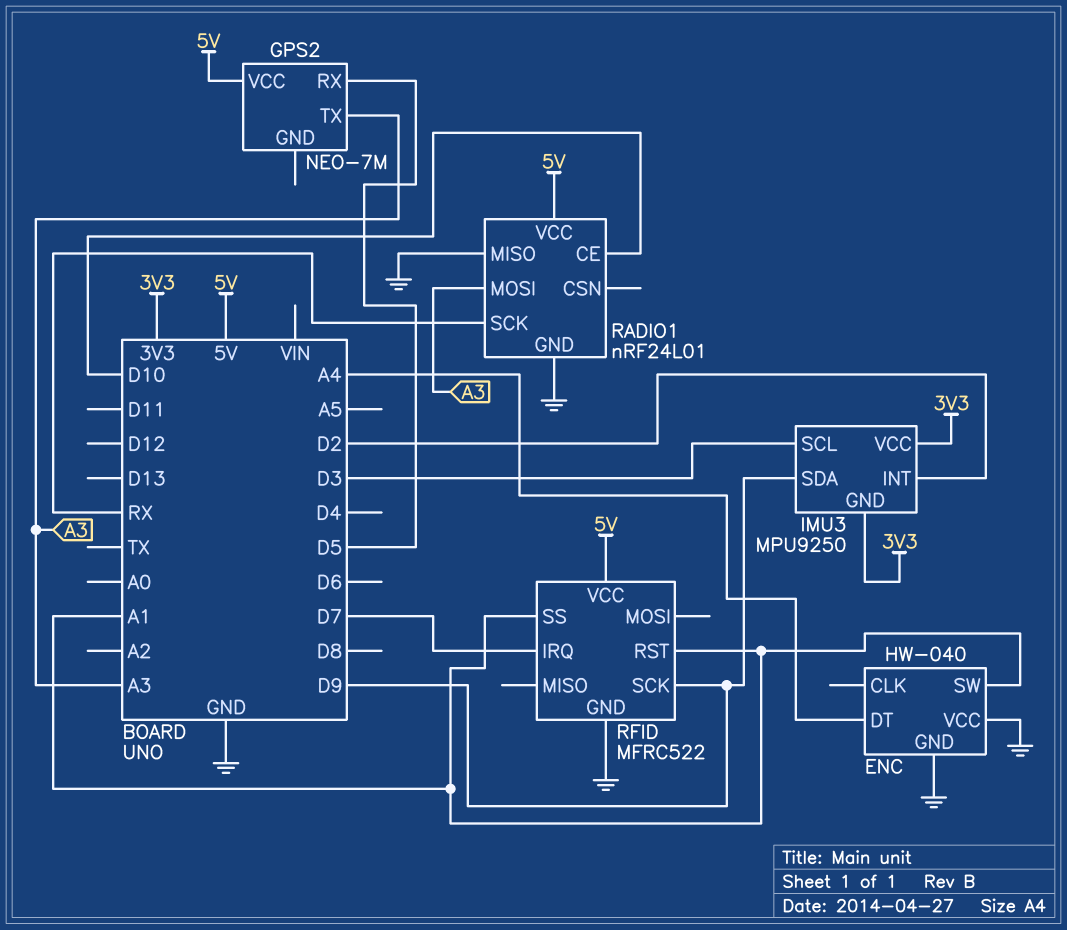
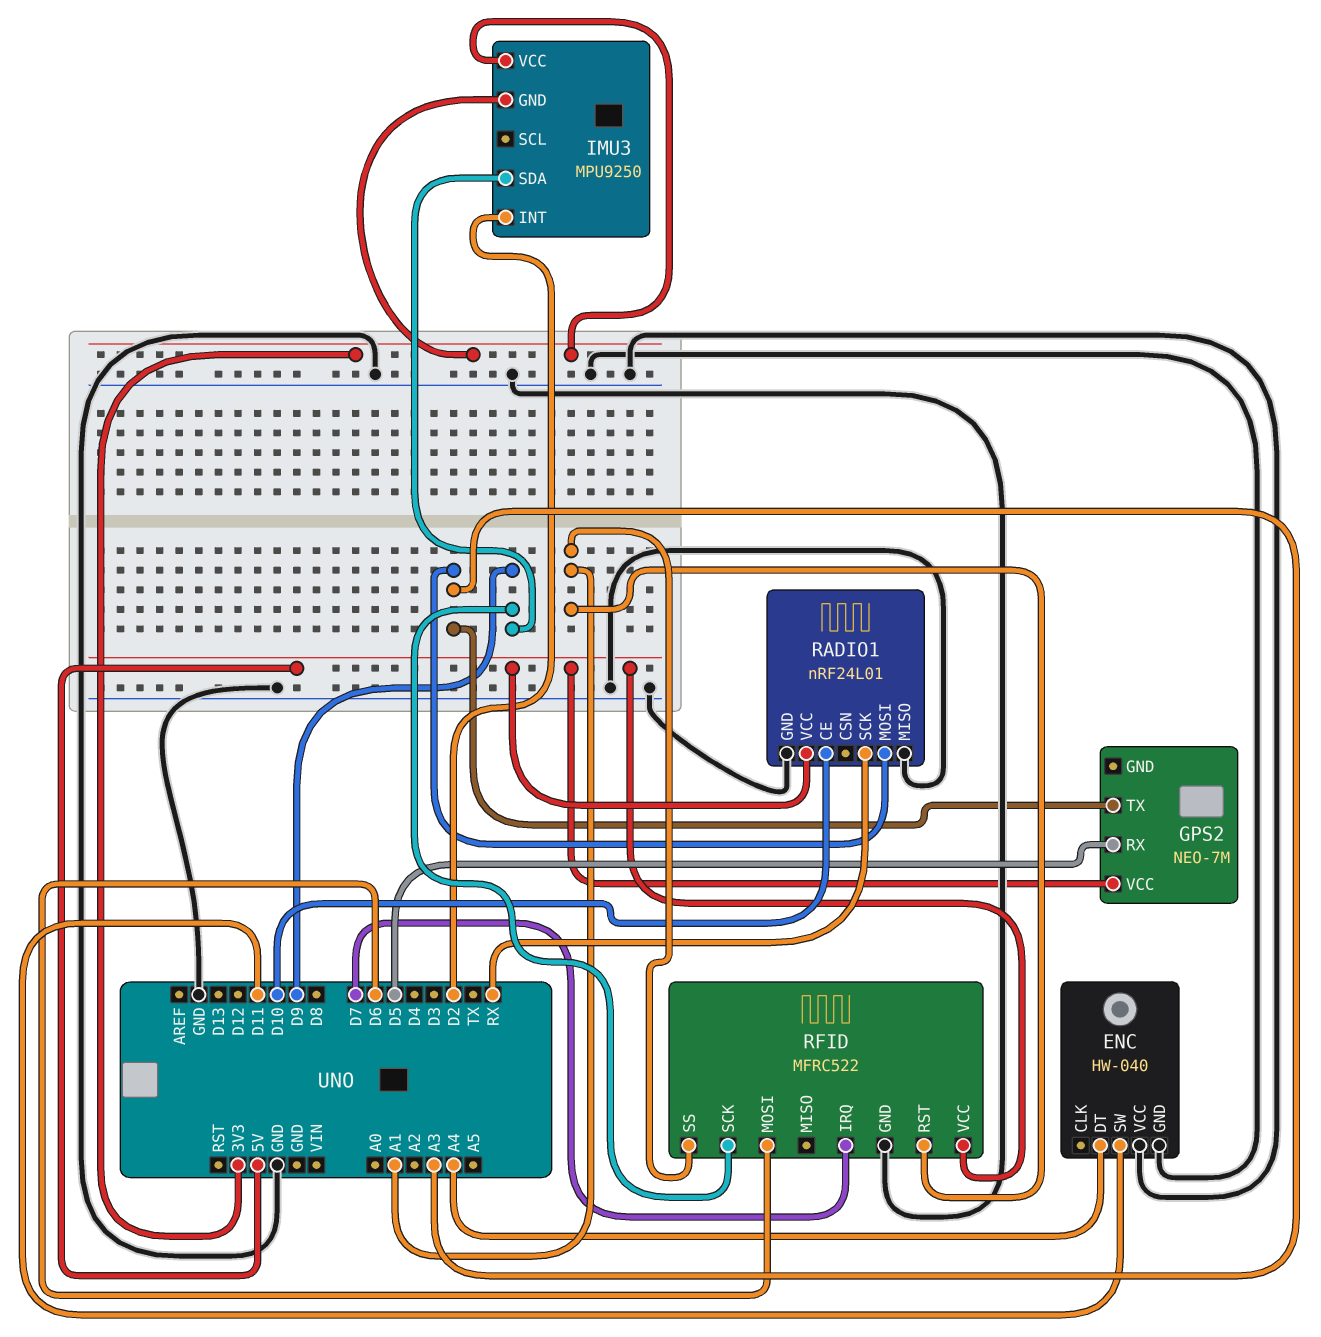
ENC pin SW: A1 -> D11
IMU3 pin SCL: D3 -> none
RFID pin MOSI: none -> D6

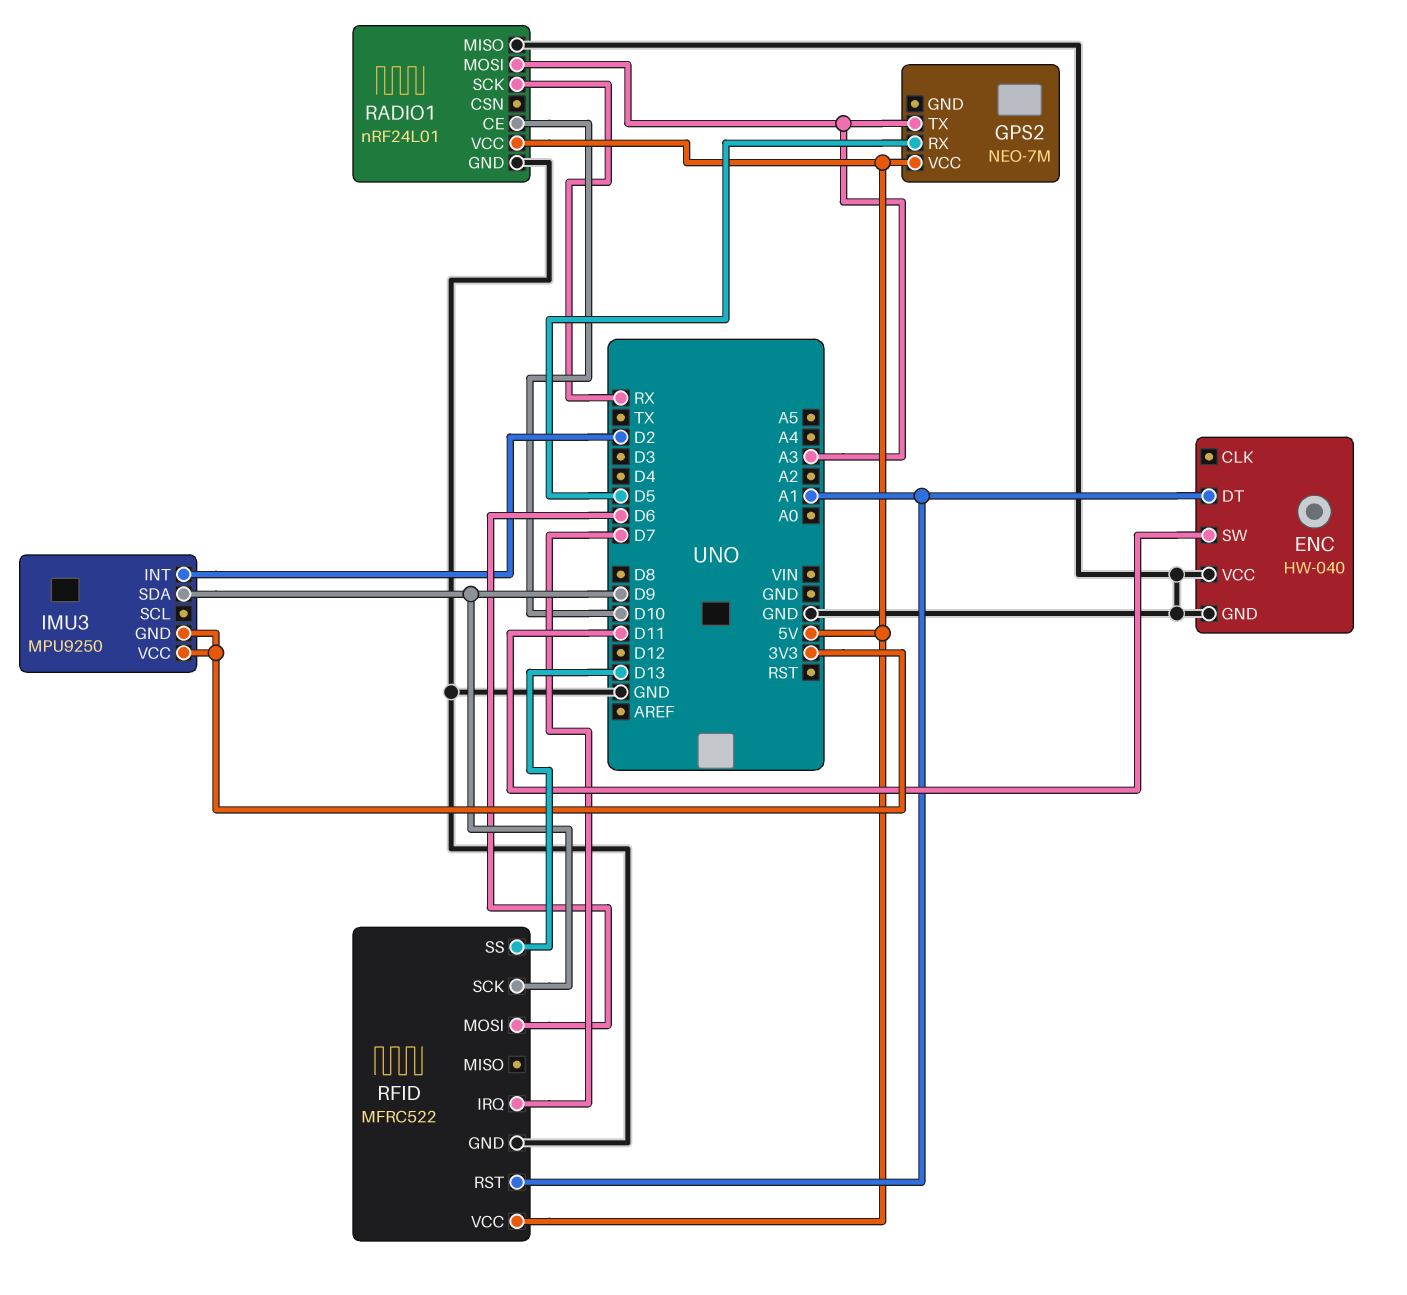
ENC pin DT: A4 -> A1
RFID pin SS: A1 -> D13

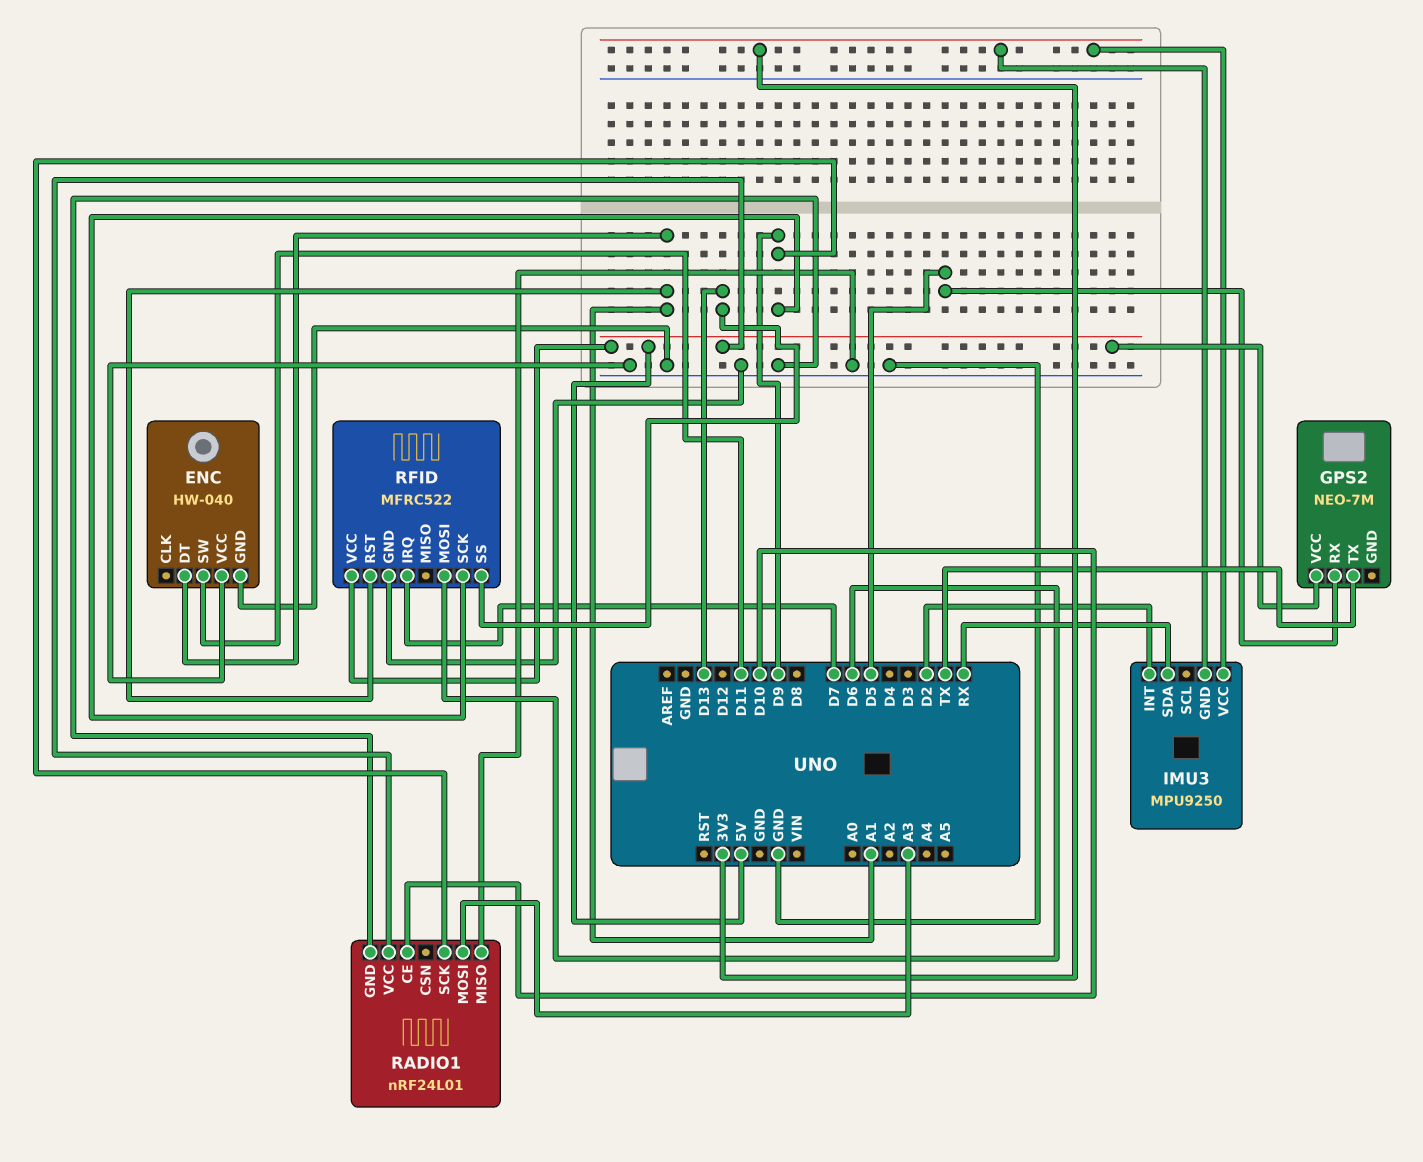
GPS2 pin TX: A3 -> TX
IMU3 pin SDA: D9 -> RX
RADIO1 pin SCK: RX -> D9

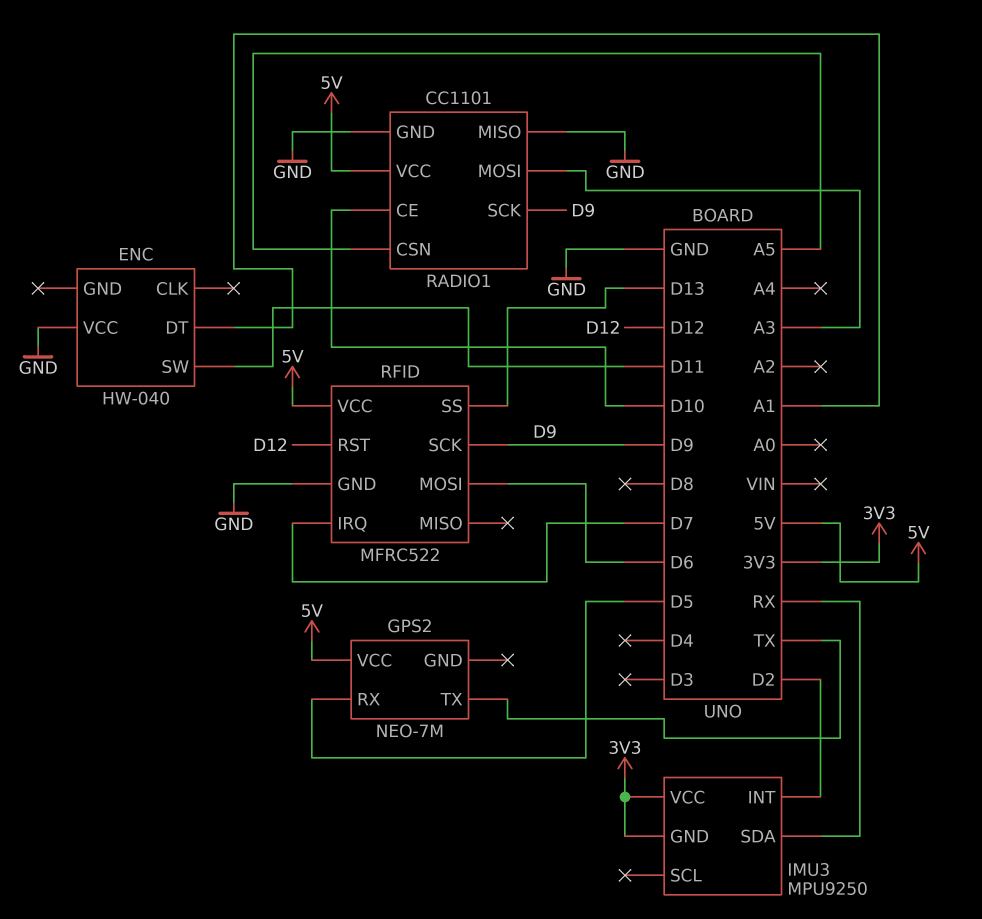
ENC pin GND: GND -> none
RADIO1: nRF24L01 -> CC1101
RADIO1 pin CSN: none -> A5
RFID pin RST: A1 -> D12

